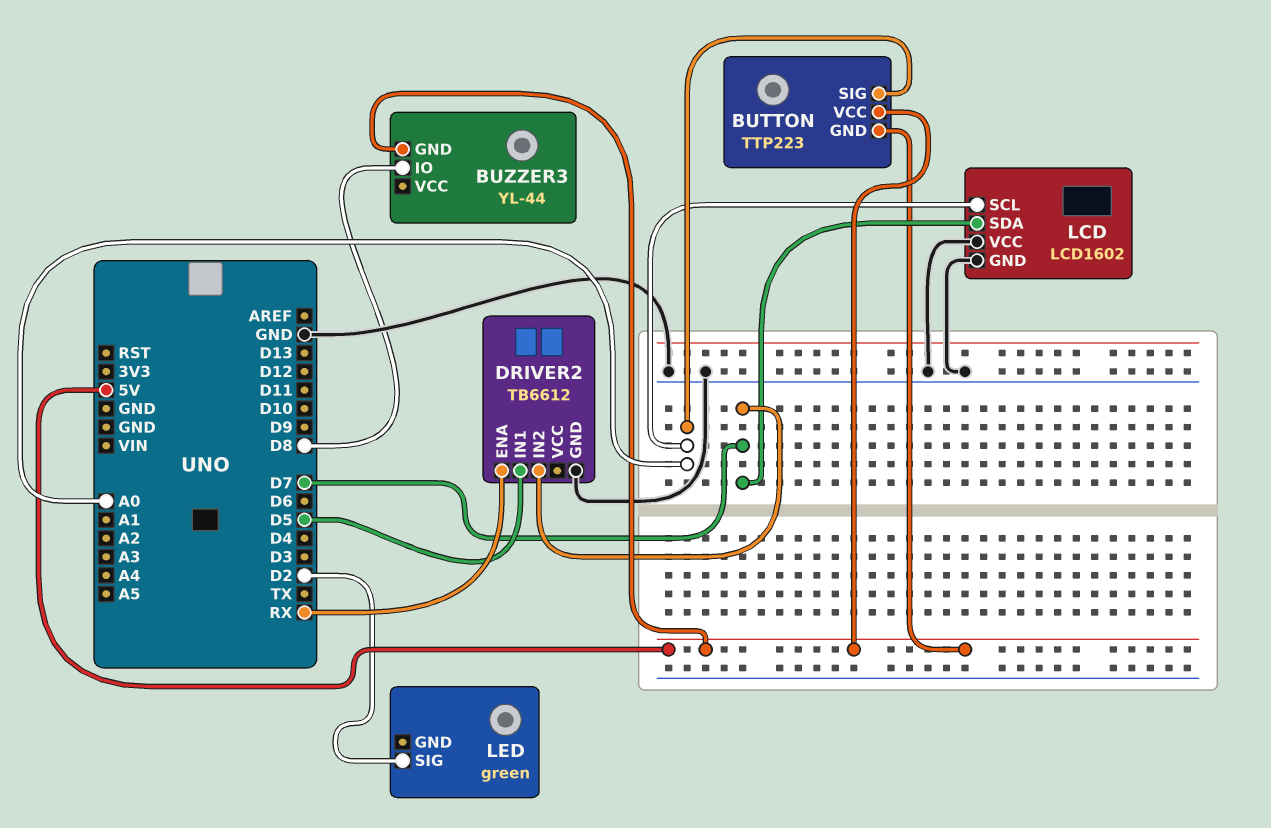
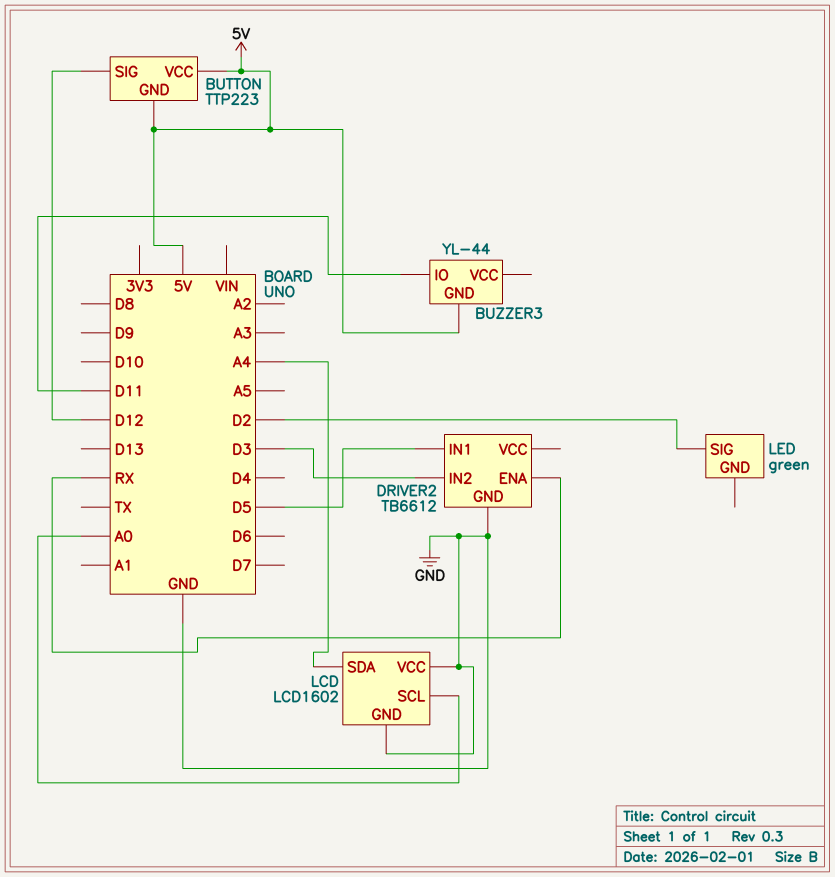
BUTTON pin SIG: A0 -> D12
BUZZER3 pin IO: D8 -> D11
DRIVER2 pin IN2: D7 -> D3
LCD pin SDA: D7 -> A4

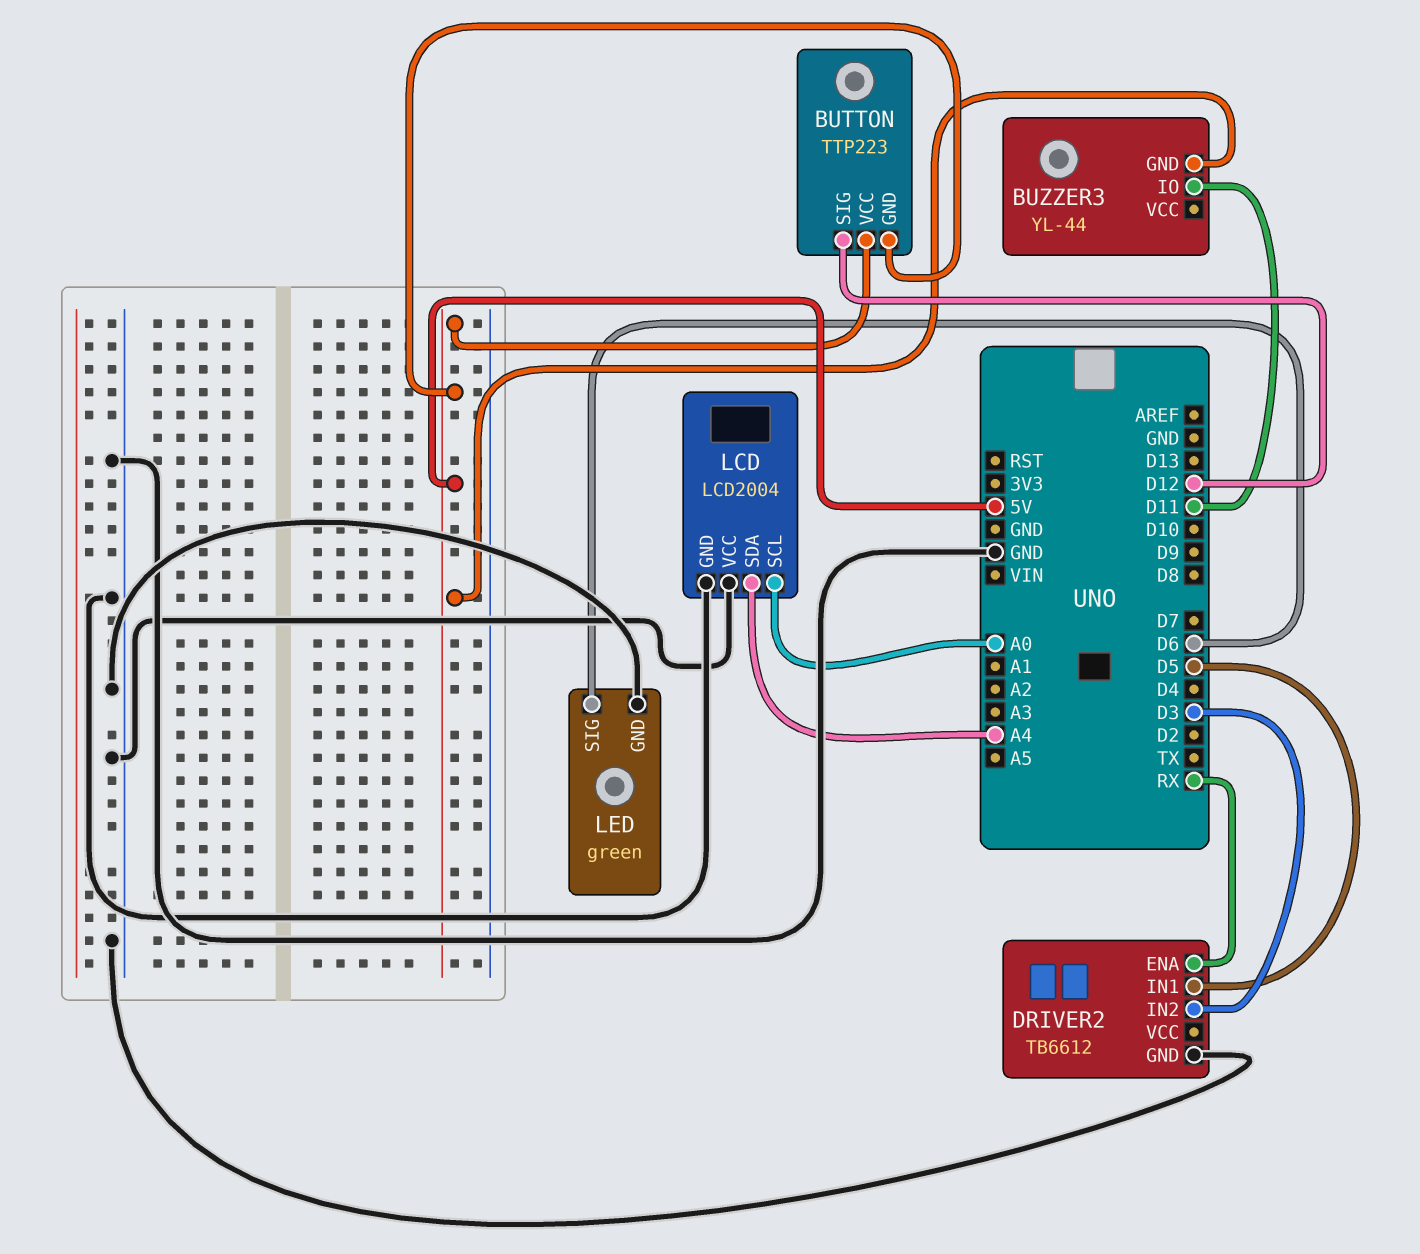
LCD: LCD1602 -> LCD2004
LED pin GND: none -> GND
LED pin SIG: D2 -> D6

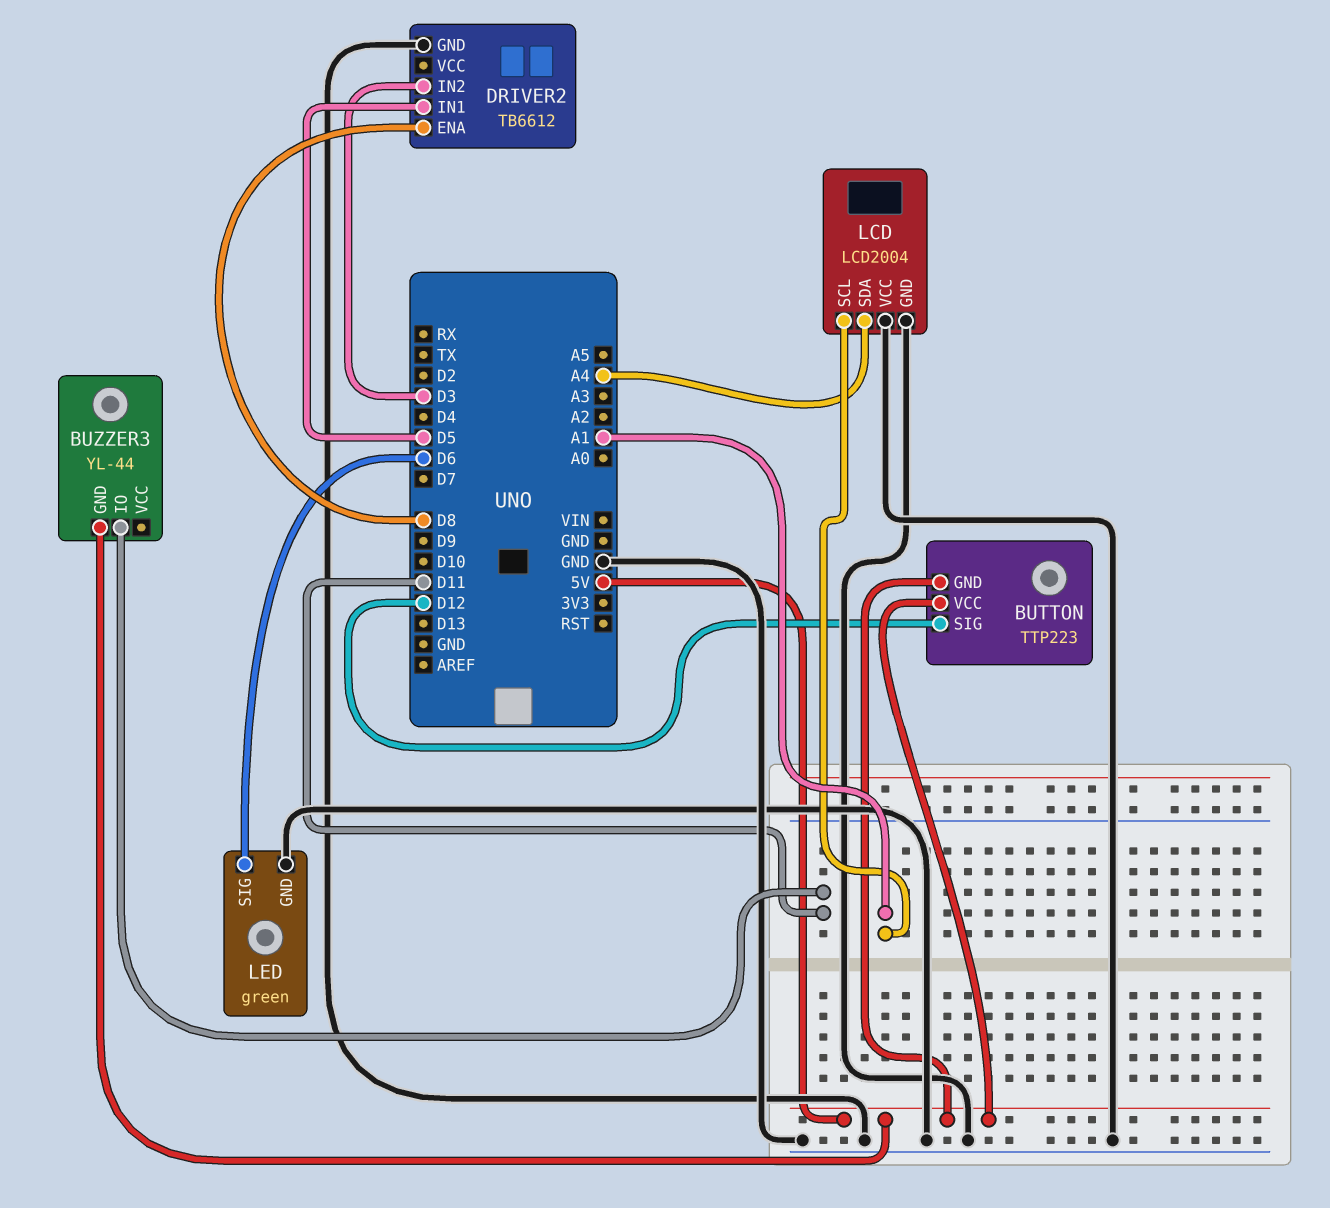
DRIVER2 pin ENA: RX -> D8
LCD pin SCL: A0 -> A1

